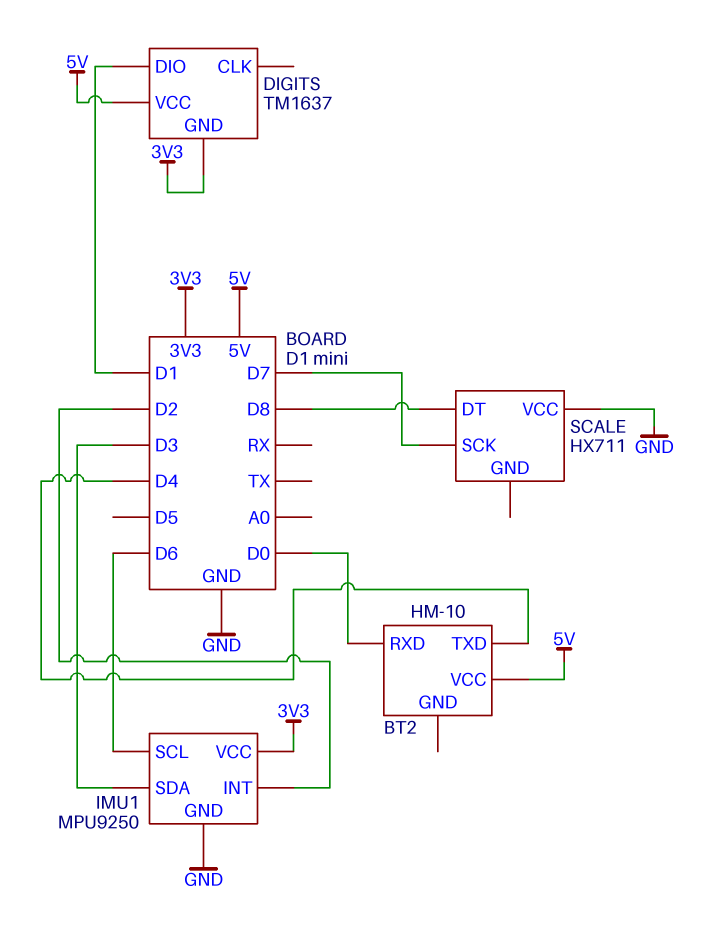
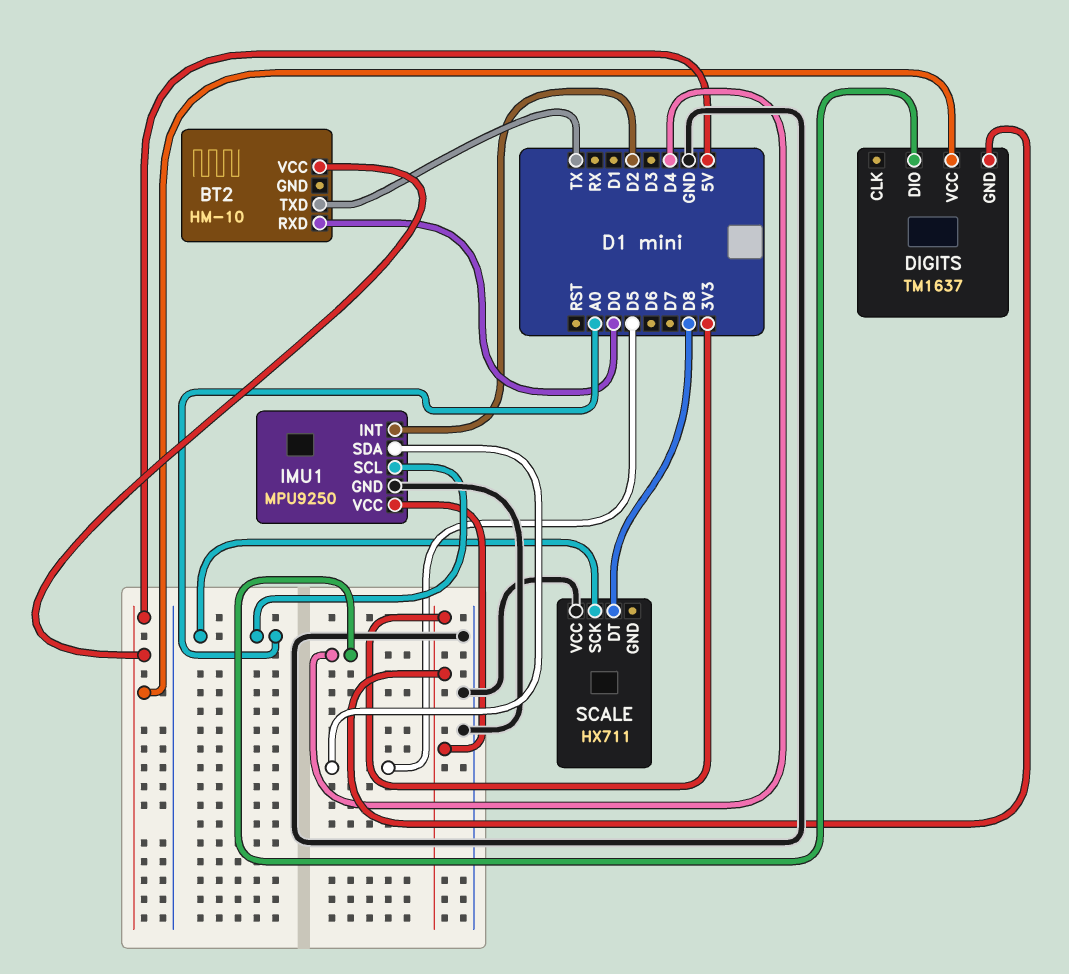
BT2 pin TXD: D4 -> TX
DIGITS pin DIO: D1 -> D4
IMU1 pin SCL: D6 -> A0
IMU1 pin SDA: D3 -> D5
SCALE pin SCK: D7 -> A0

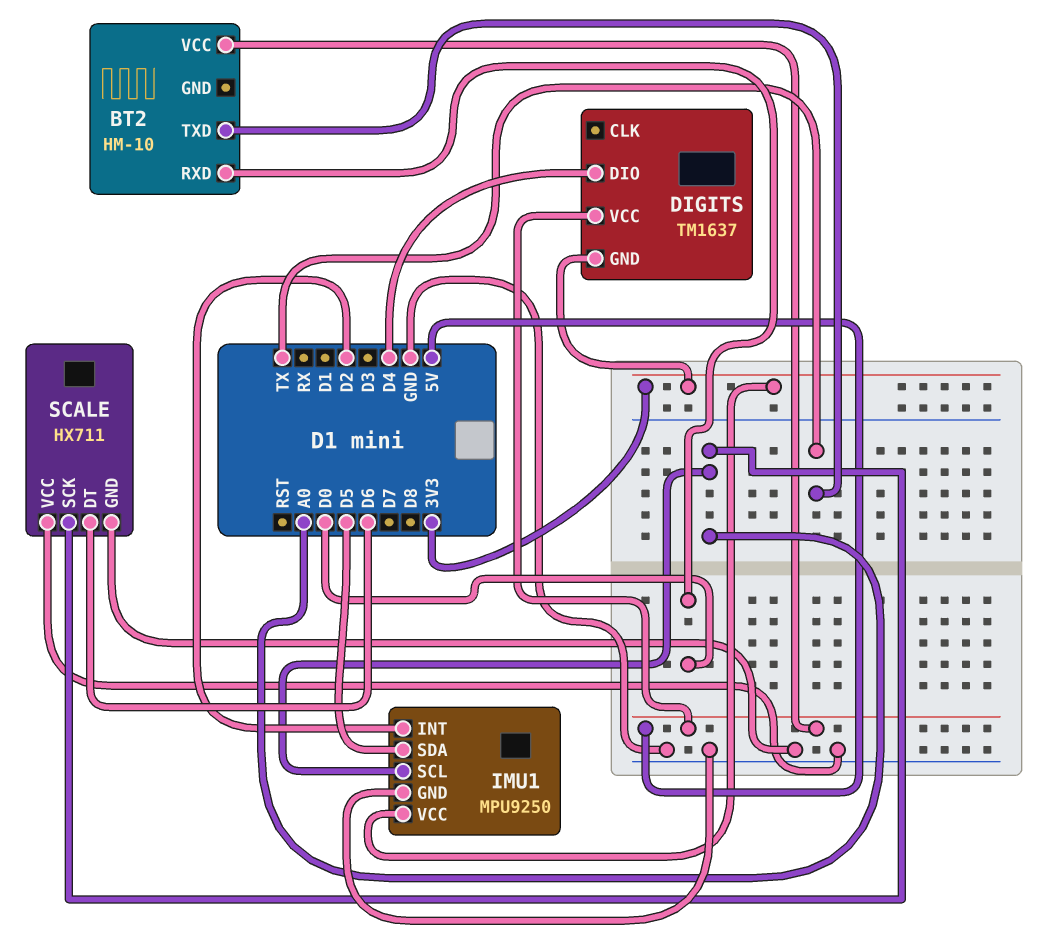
SCALE pin DT: D8 -> D6
SCALE pin GND: none -> GND

